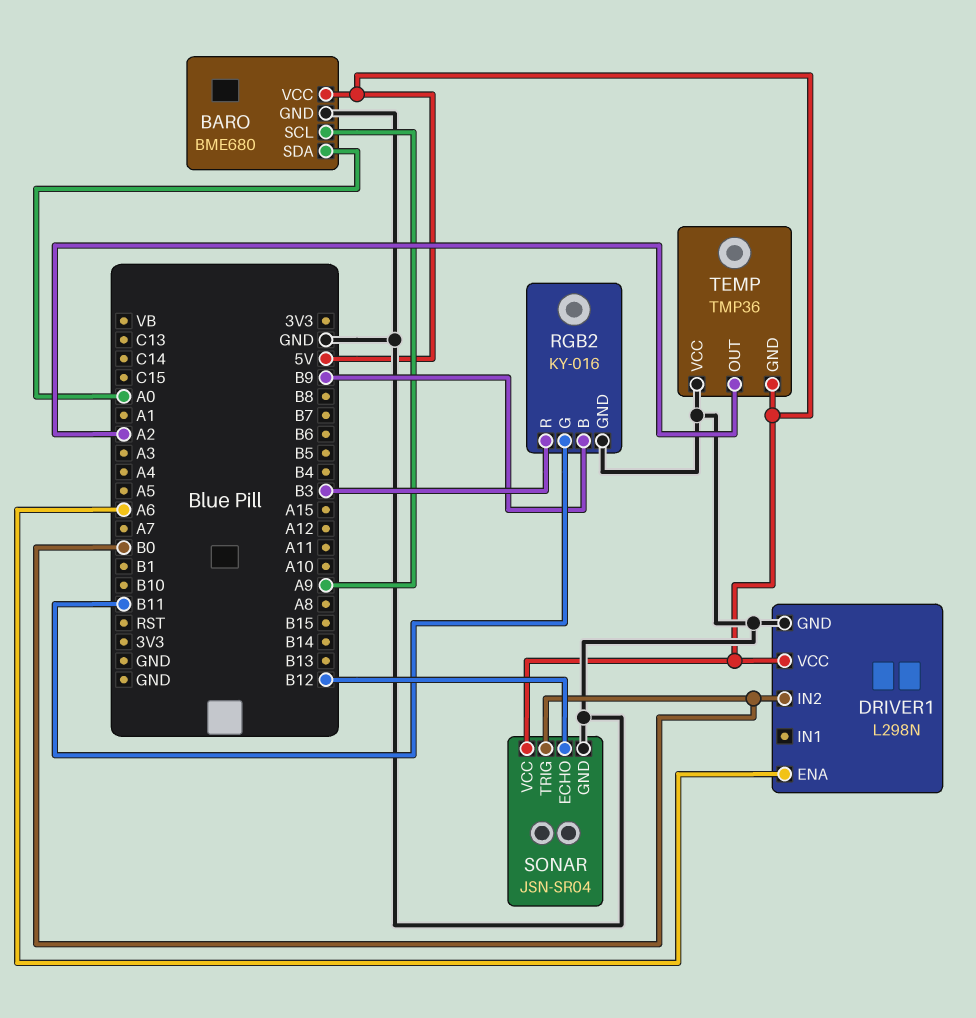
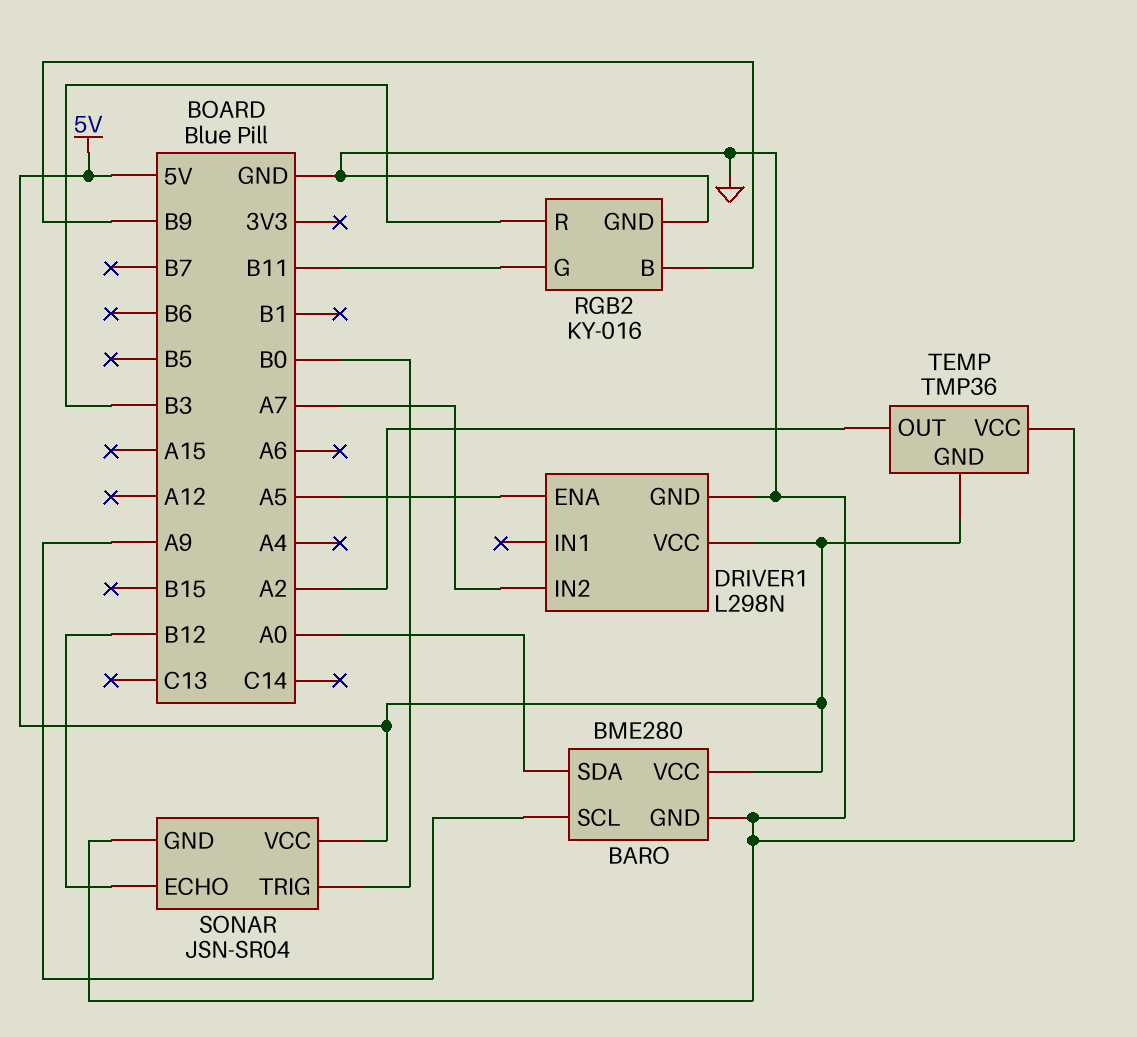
BARO: BME680 -> BME280
DRIVER1 pin ENA: A6 -> A5
DRIVER1 pin IN2: B0 -> A7

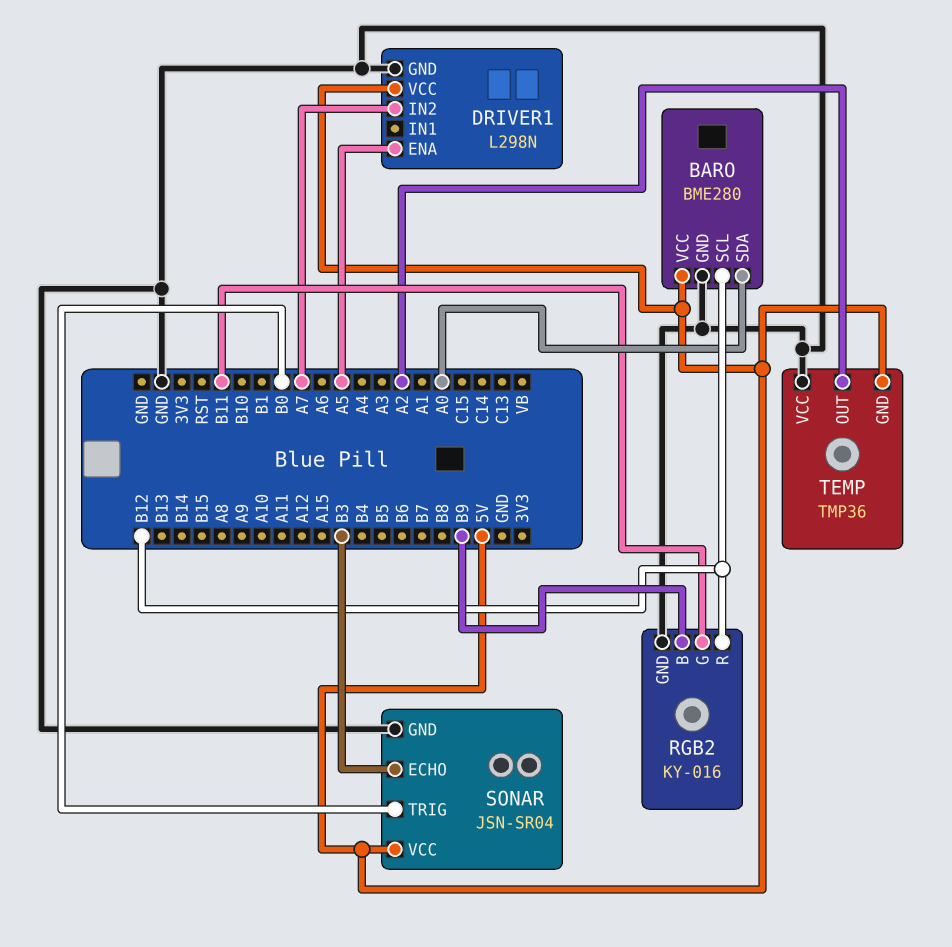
BARO pin SCL: A9 -> B12
RGB2 pin R: B3 -> B12
SONAR pin ECHO: B12 -> B3

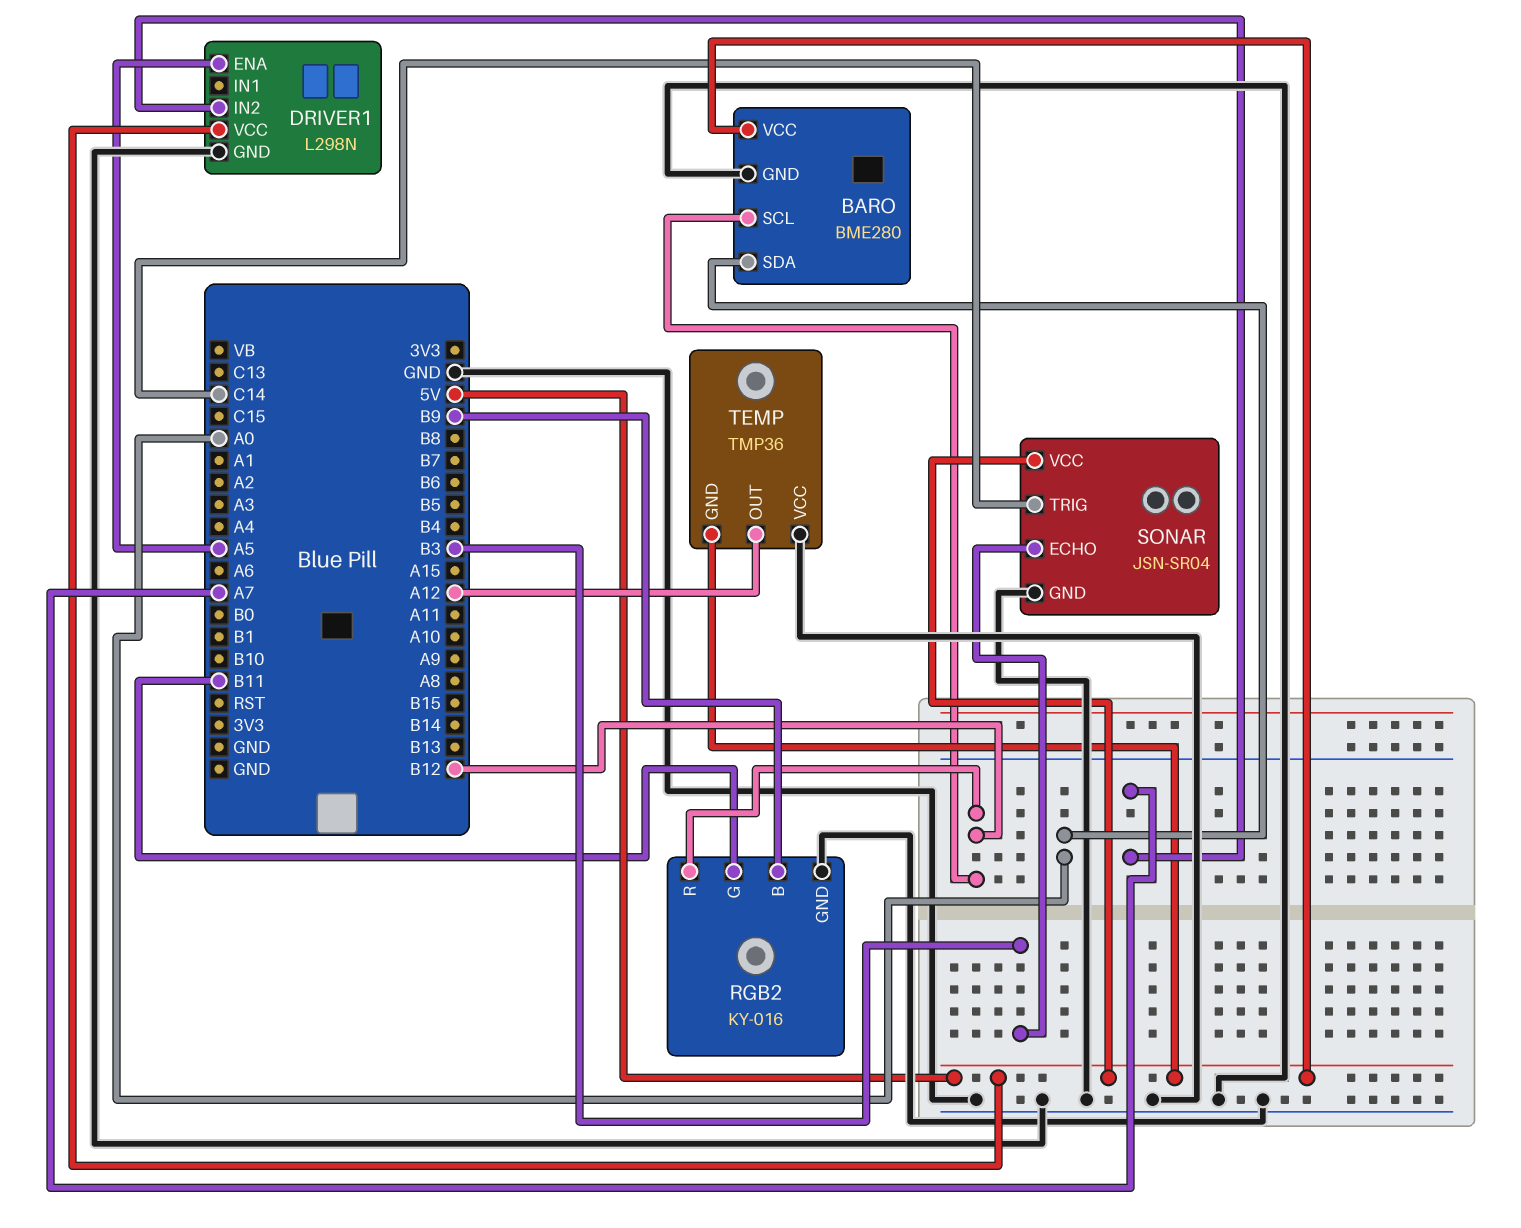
SONAR pin TRIG: B0 -> C14
TEMP pin OUT: A2 -> A12

